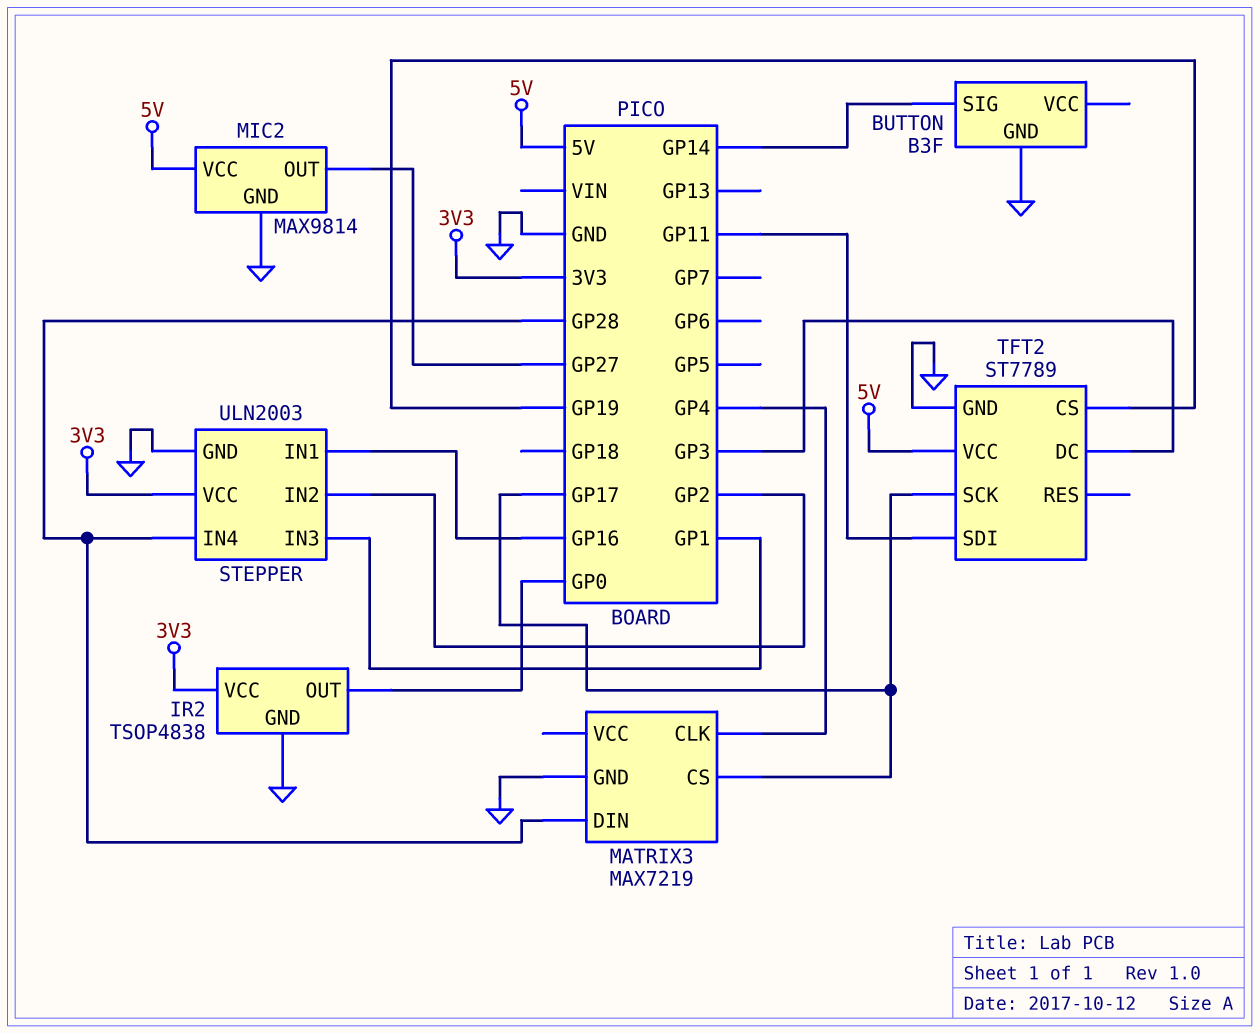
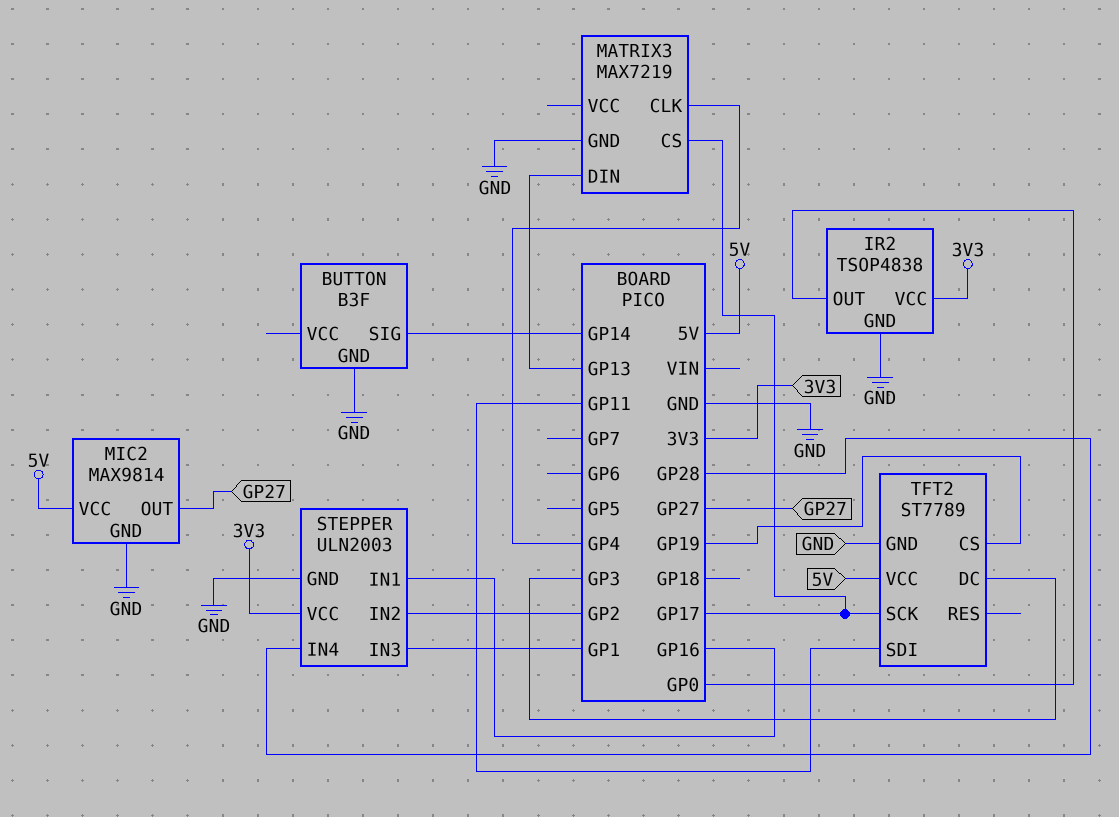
MATRIX3 pin DIN: GP28 -> GP13

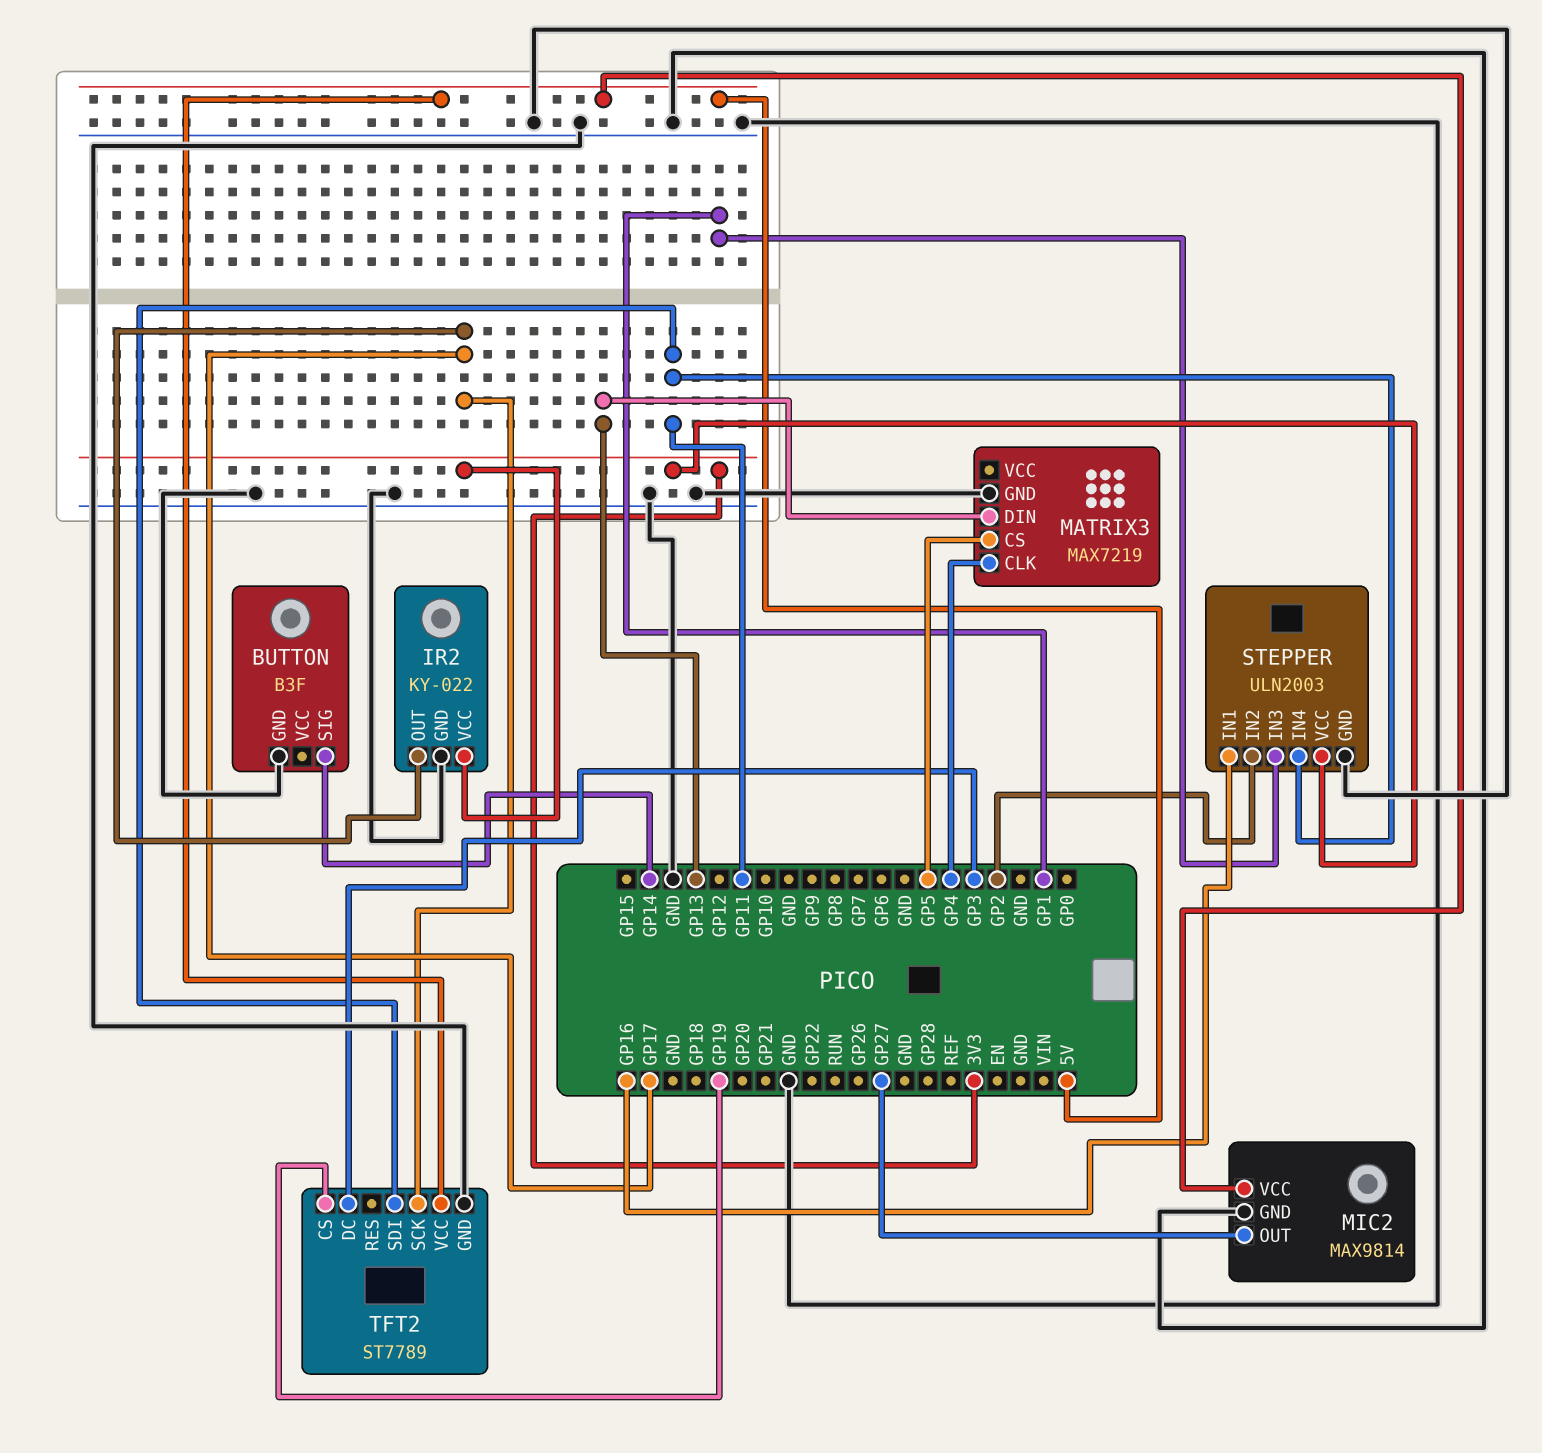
IR2: TSOP4838 -> KY-022
IR2 pin OUT: GP0 -> GP17
MATRIX3 pin CS: GP17 -> GP5
STEPPER pin IN4: GP28 -> GP11

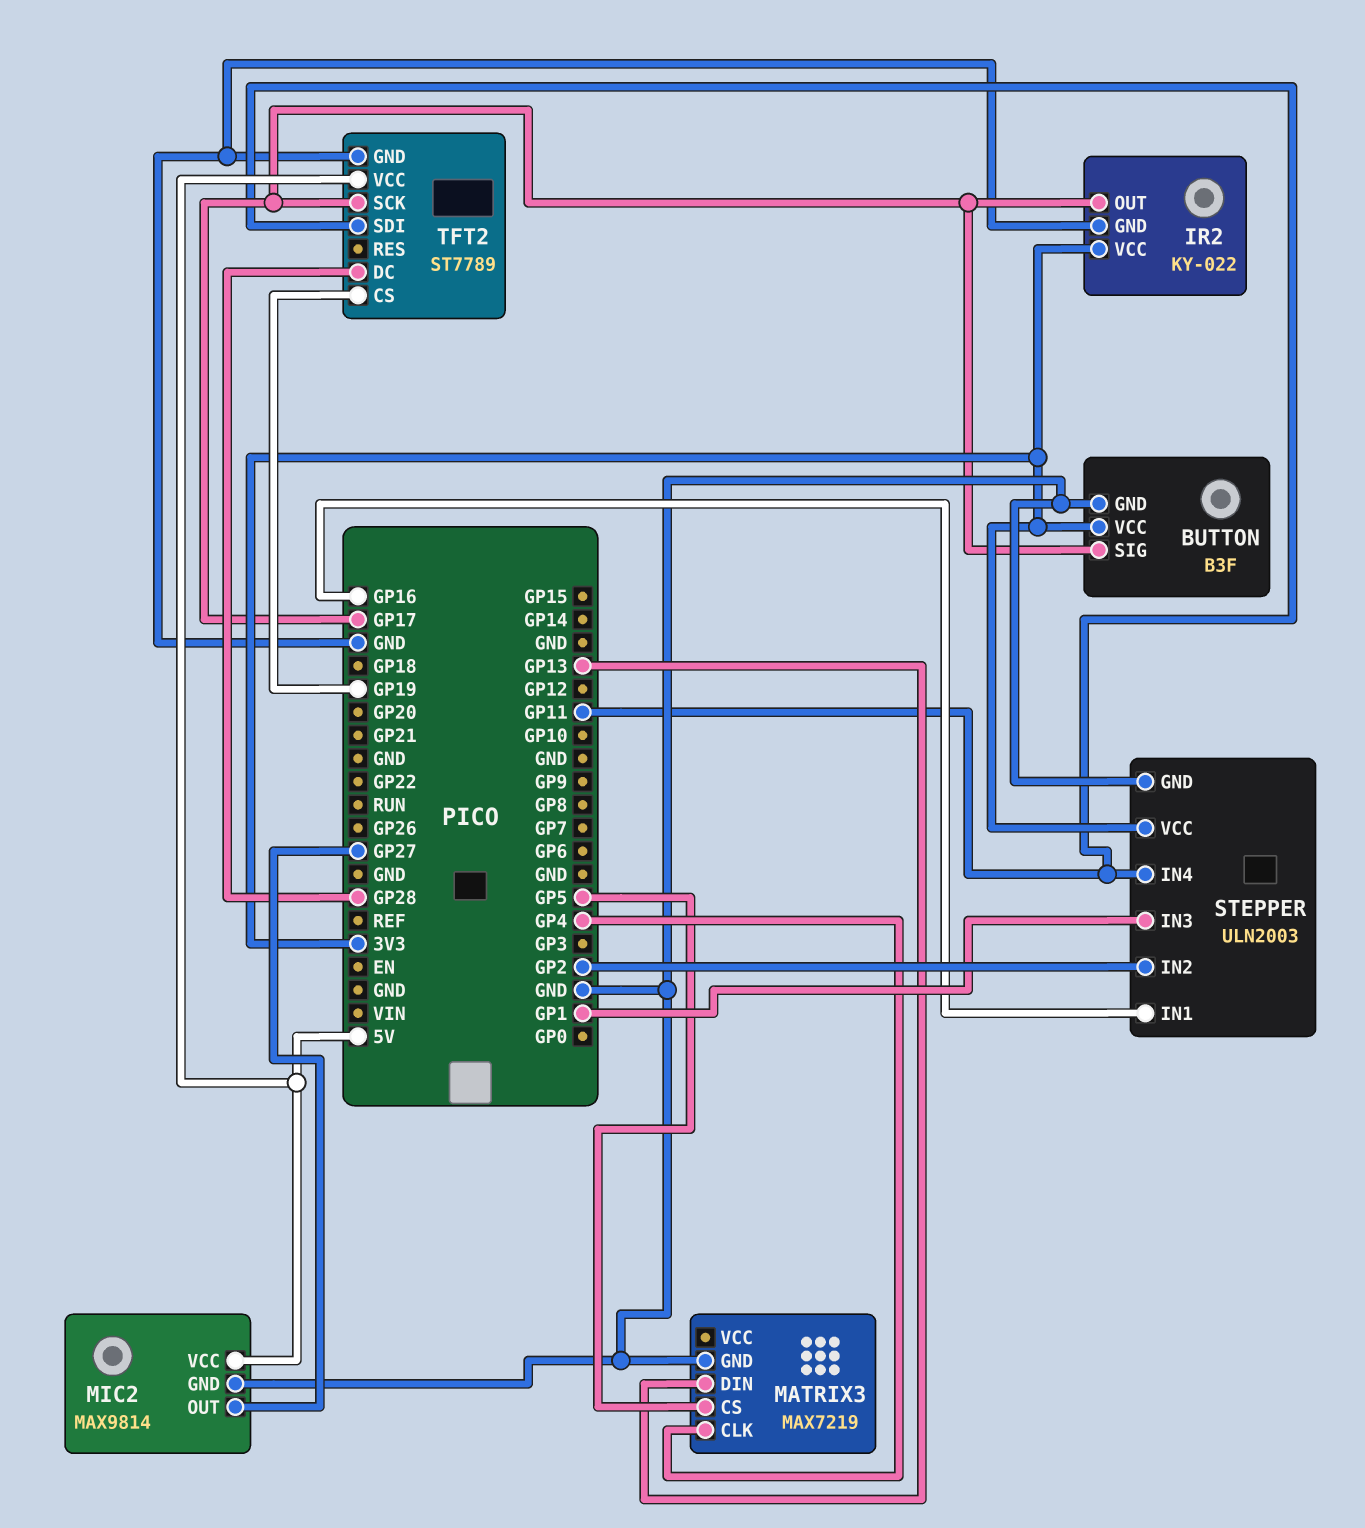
BUTTON pin SIG: GP14 -> GP17
BUTTON pin VCC: none -> 3V3
TFT2 pin DC: GP3 -> GP28

